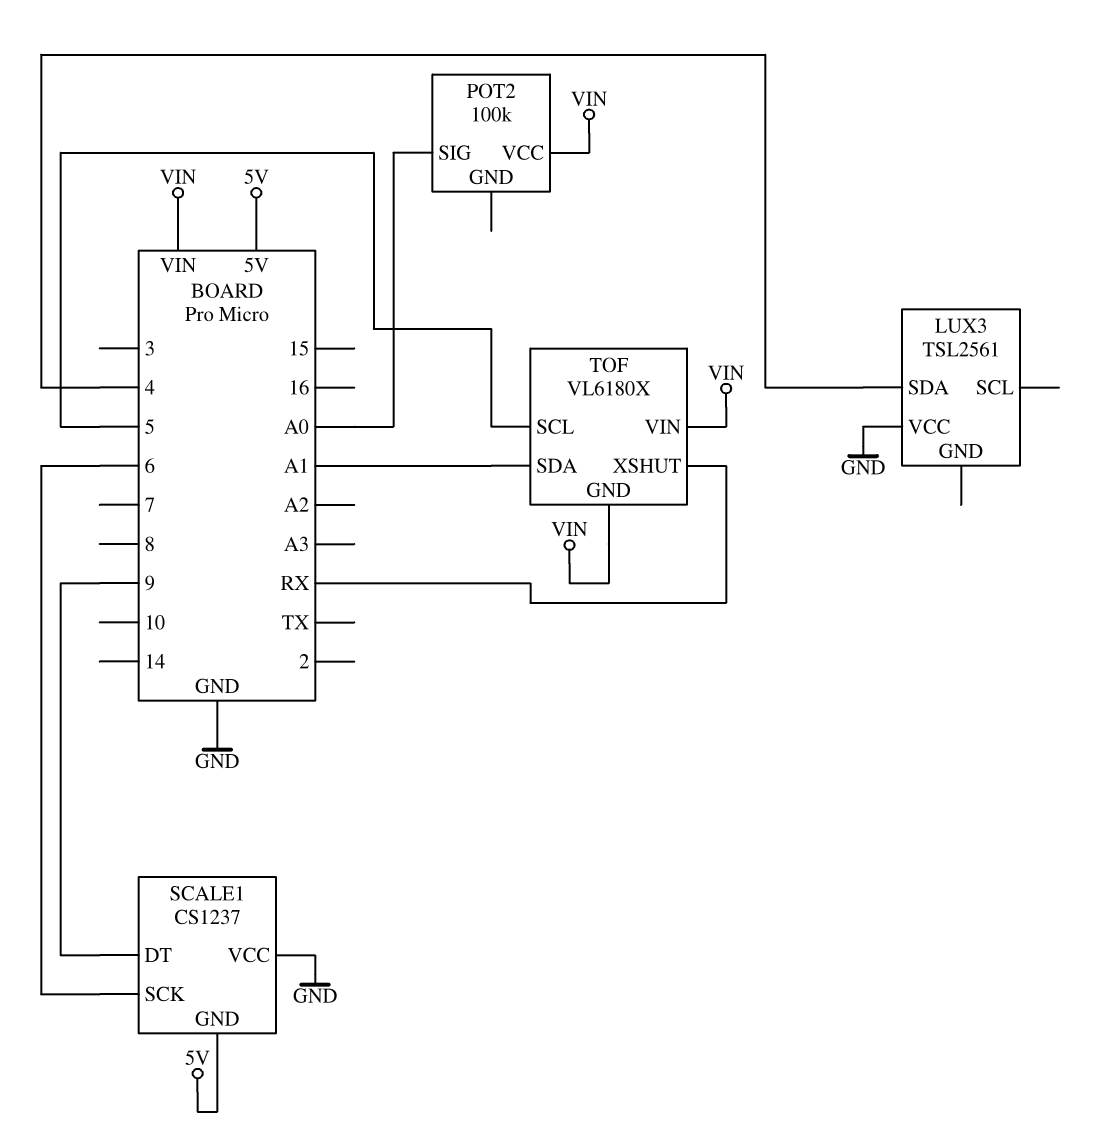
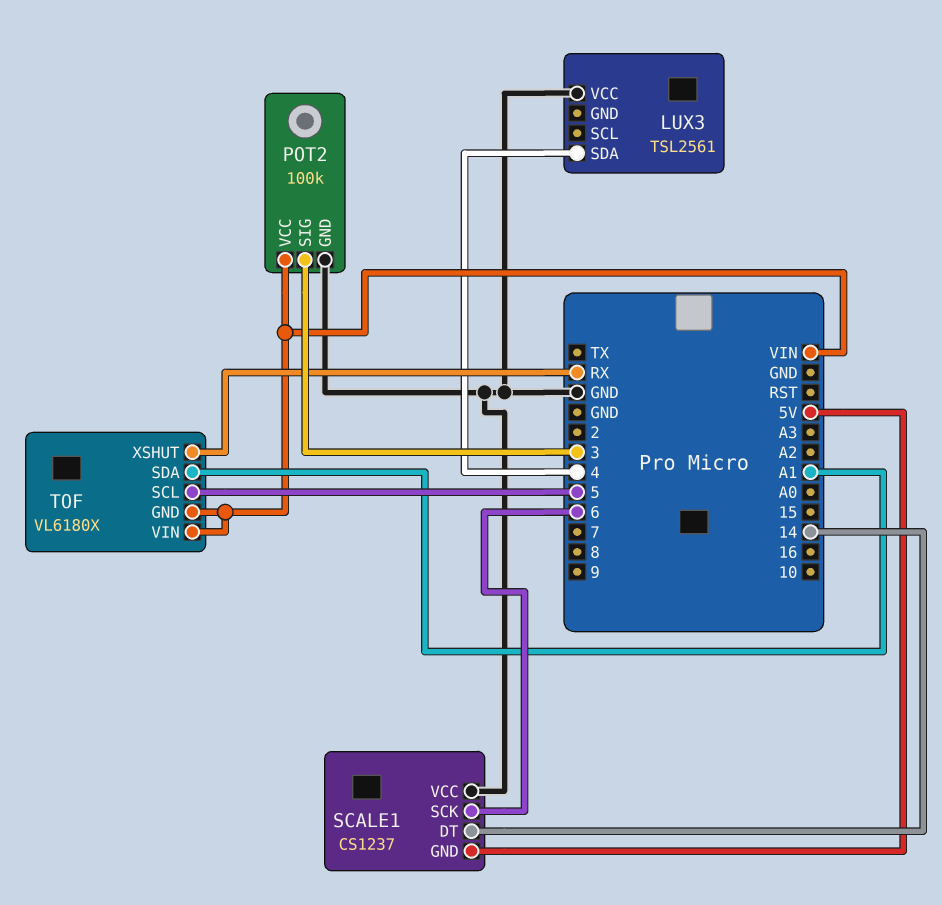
POT2 pin GND: none -> GND
POT2 pin SIG: A0 -> 3
SCALE1 pin DT: 9 -> 14

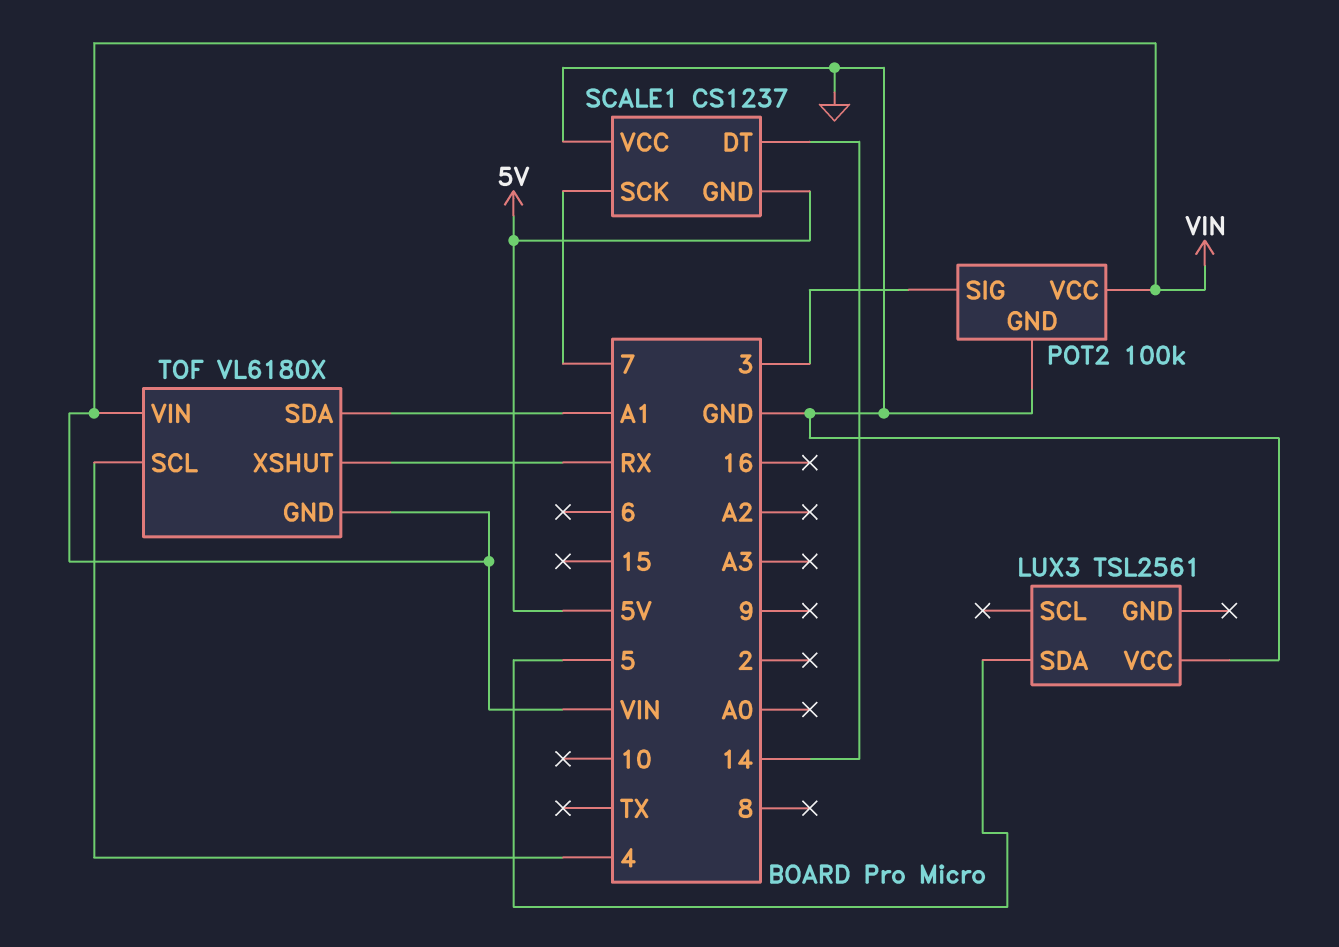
LUX3 pin SDA: 4 -> 5
SCALE1 pin SCK: 6 -> 7
TOF pin SCL: 5 -> 4

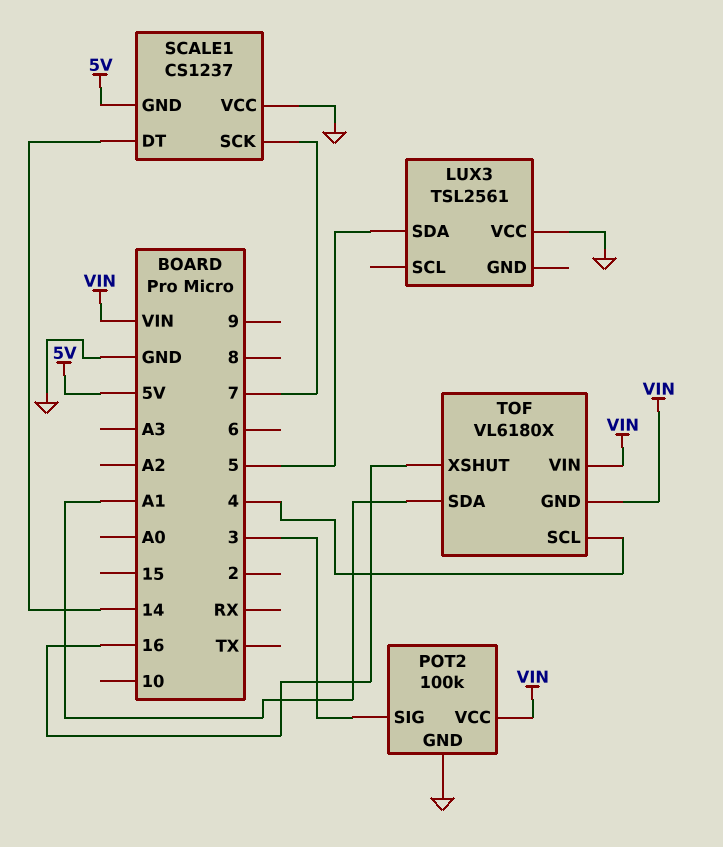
TOF pin XSHUT: RX -> 16

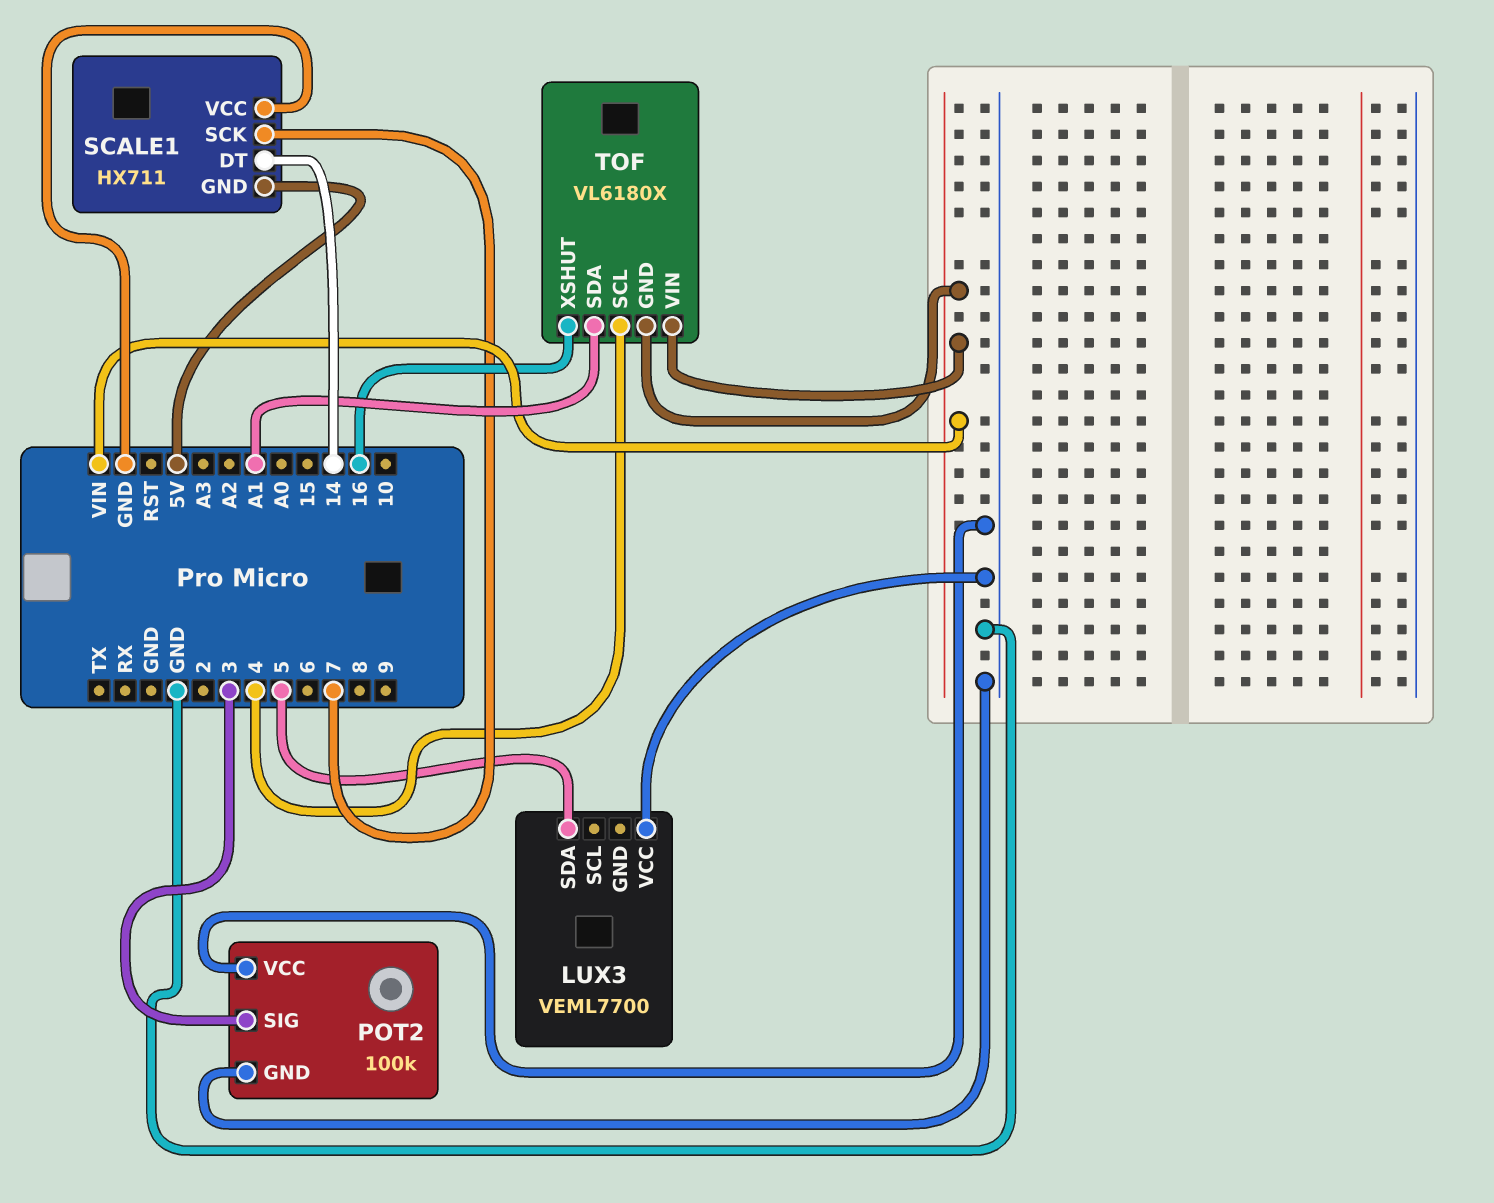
LUX3: TSL2561 -> VEML7700
POT2 pin VCC: VIN -> GND
SCALE1: CS1237 -> HX711

